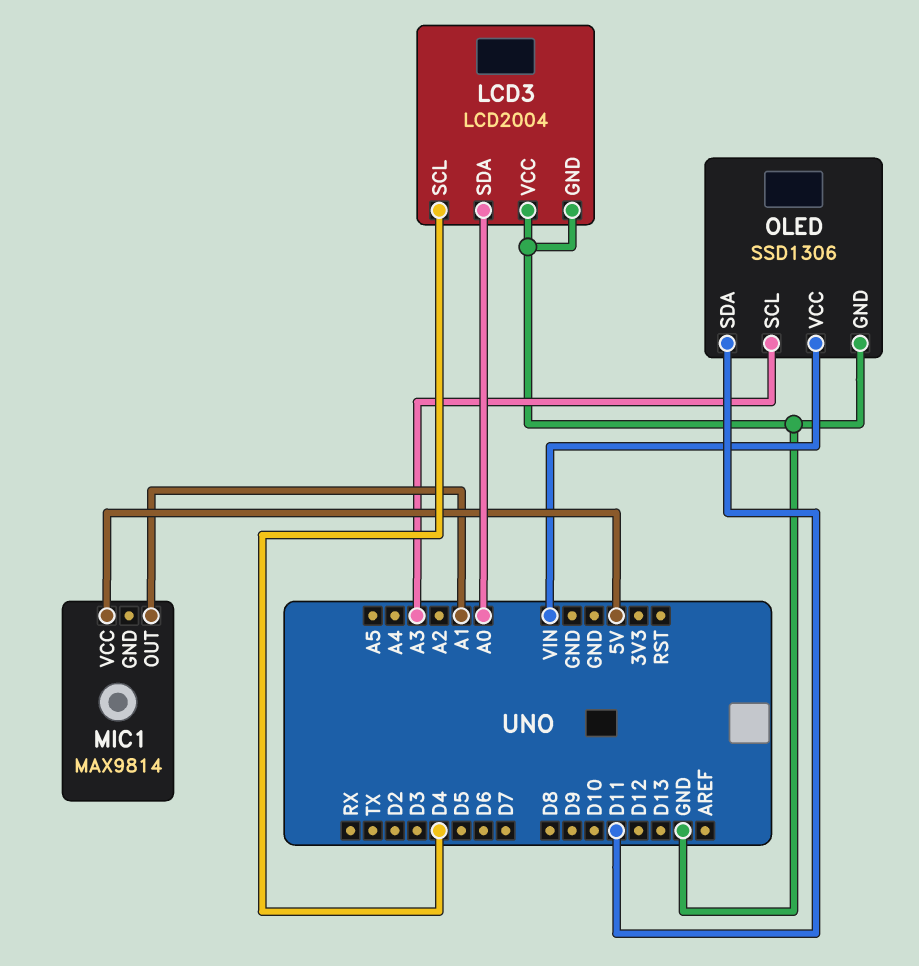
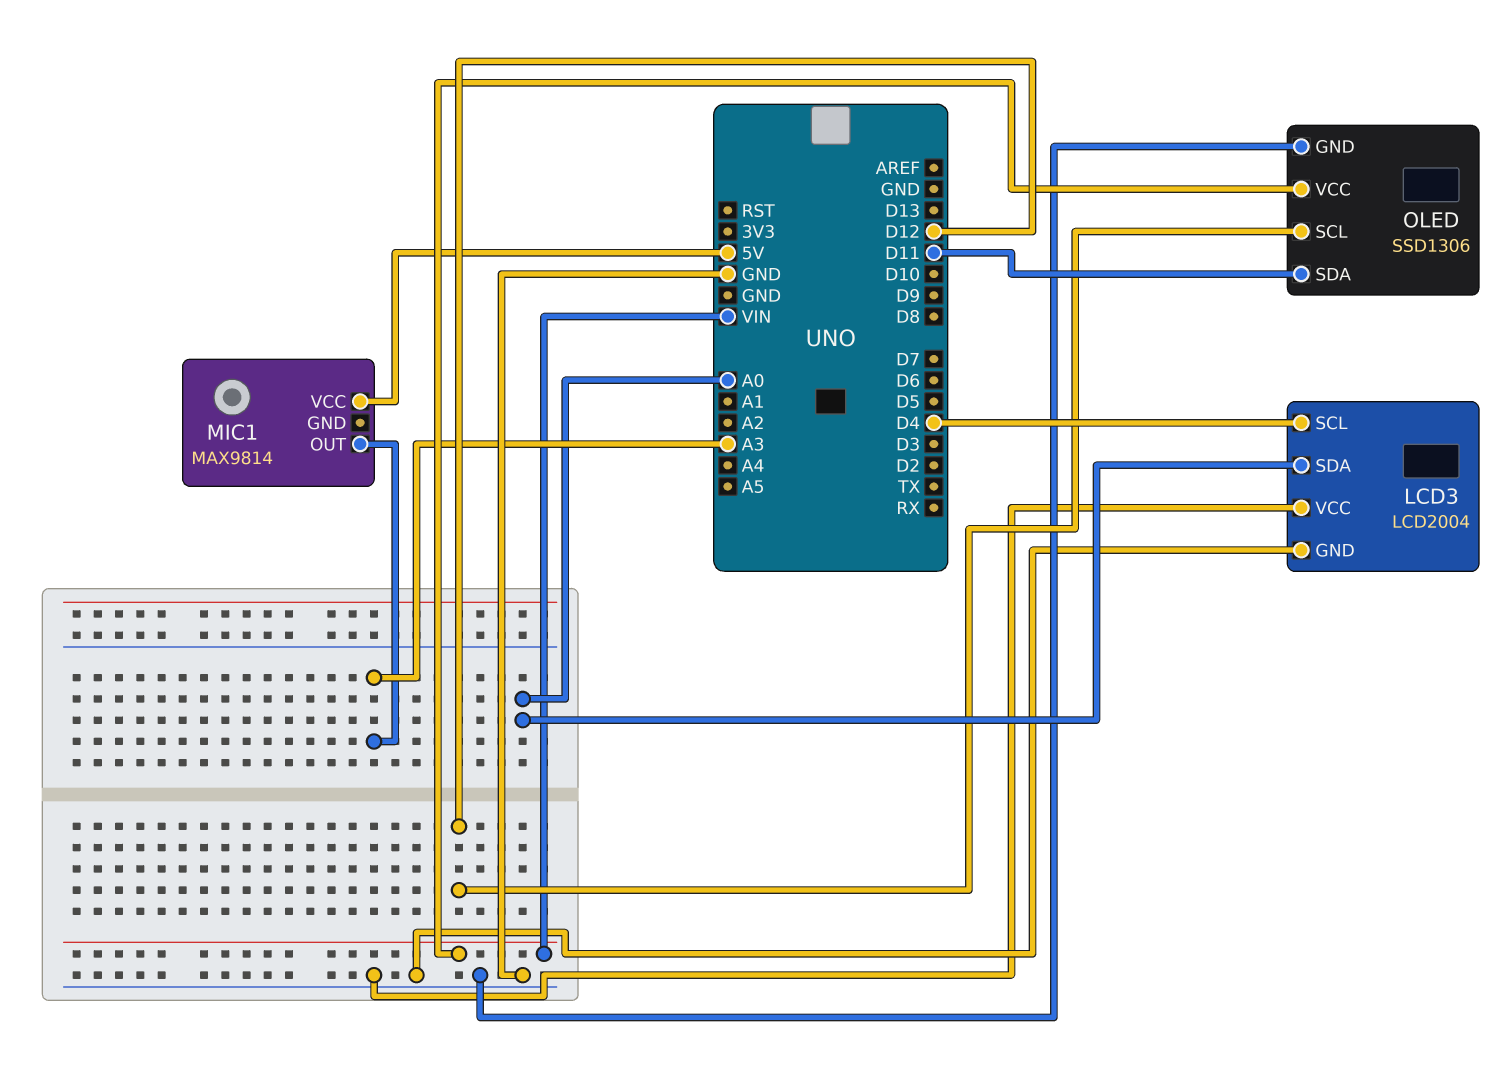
MIC1 pin OUT: A1 -> A3
OLED pin SCL: A3 -> D12

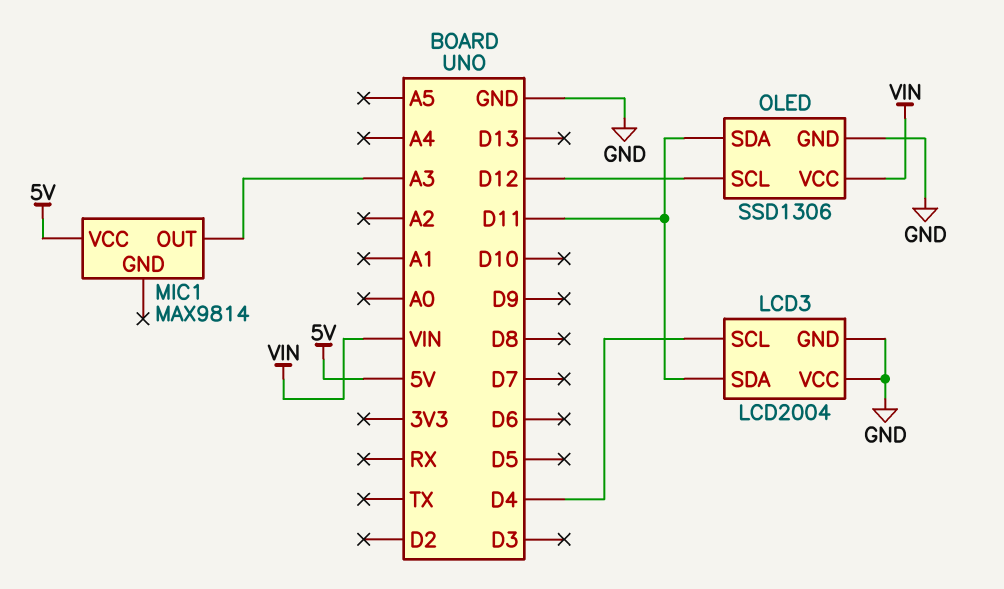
LCD3 pin SDA: A0 -> D11

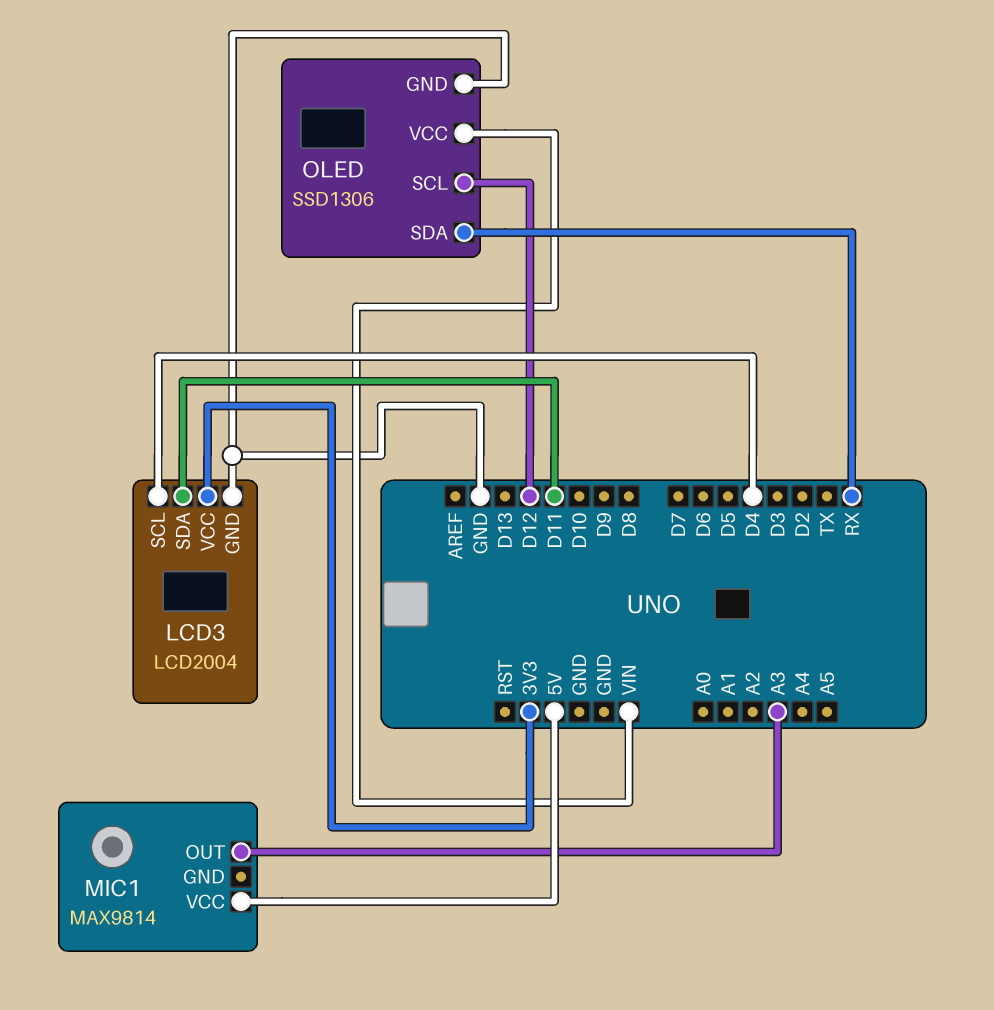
LCD3 pin VCC: GND -> 3V3
OLED pin SDA: D11 -> RX

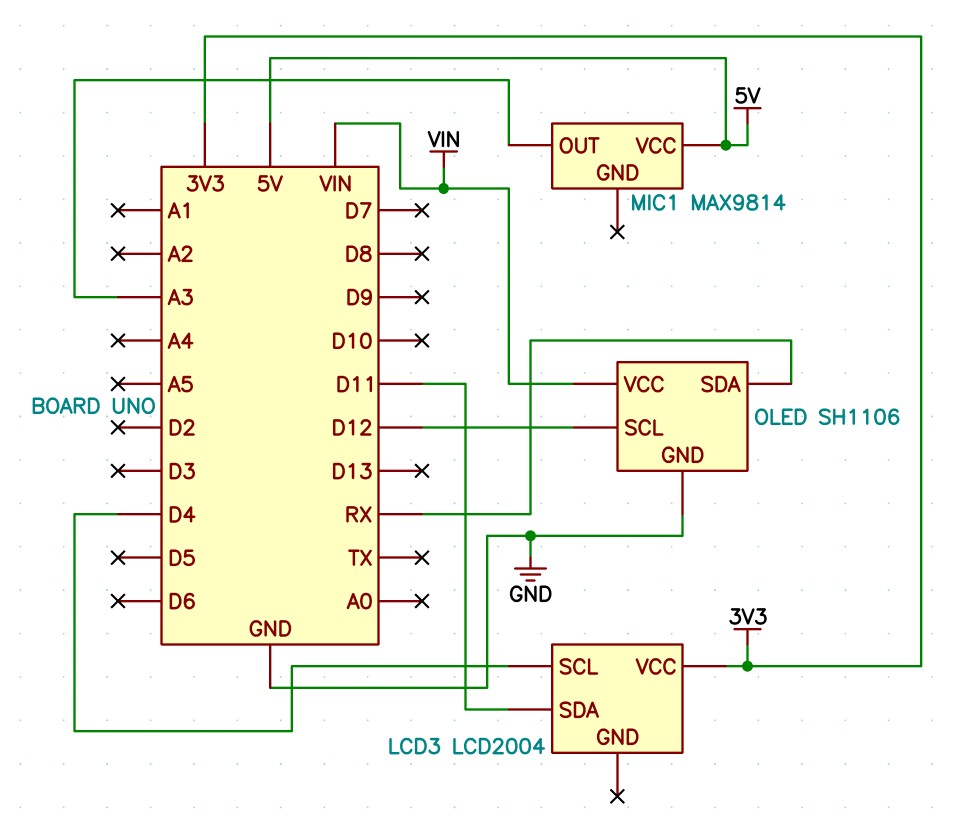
LCD3 pin GND: GND -> none
OLED: SSD1306 -> SH1106

